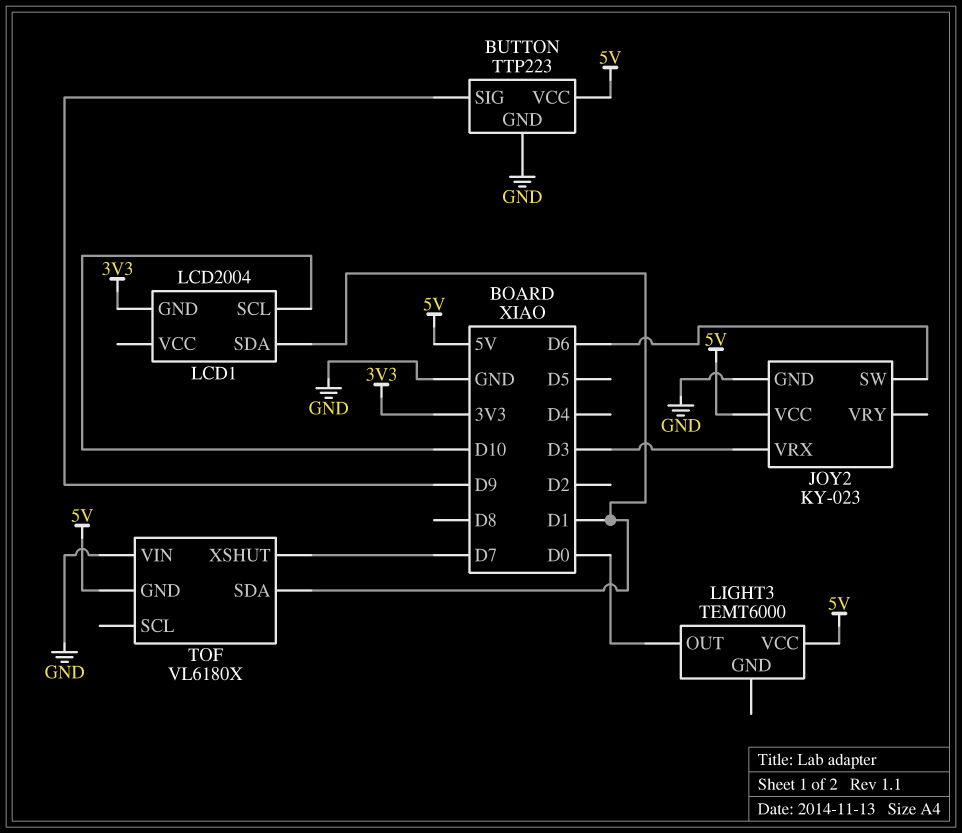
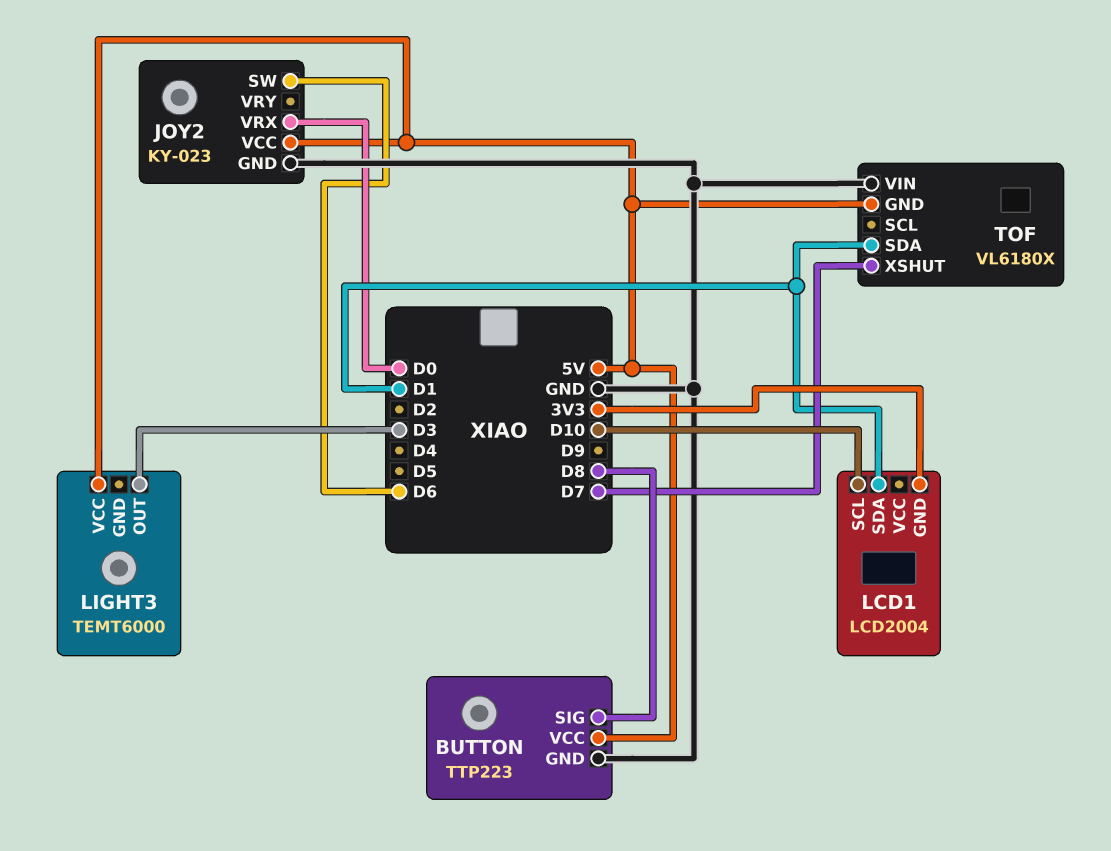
BUTTON pin SIG: D9 -> D8
JOY2 pin VRX: D3 -> D0
LIGHT3 pin OUT: D0 -> D3

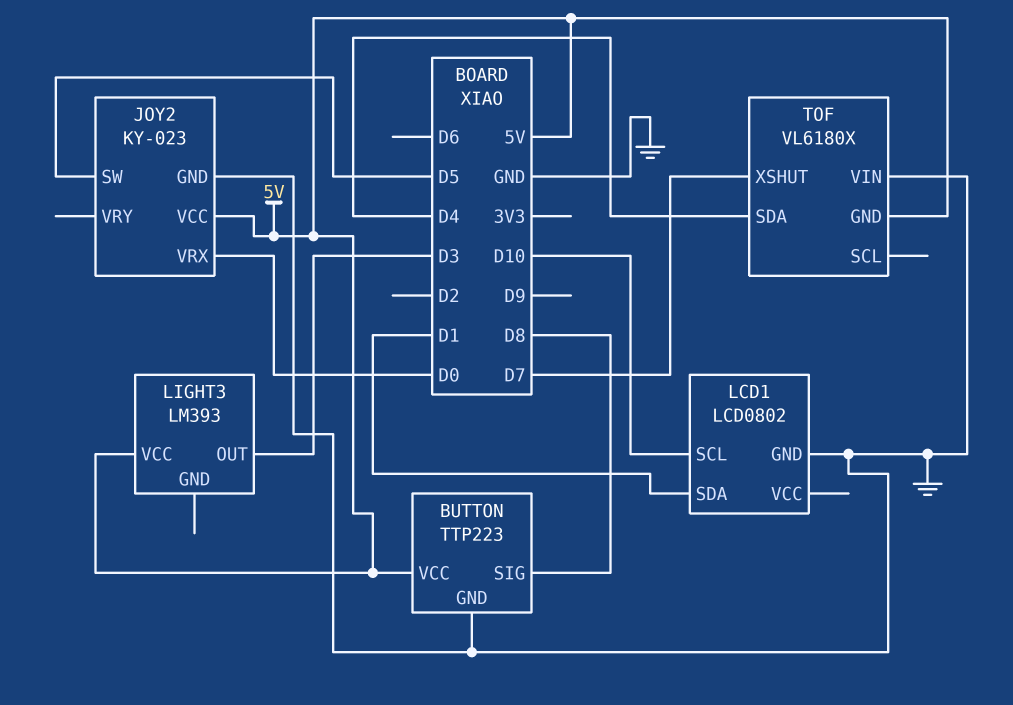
JOY2 pin SW: D6 -> D5
LCD1: LCD2004 -> LCD0802
LCD1 pin GND: 3V3 -> GND
LIGHT3: TEMT6000 -> LM393
TOF pin SDA: D1 -> D4

